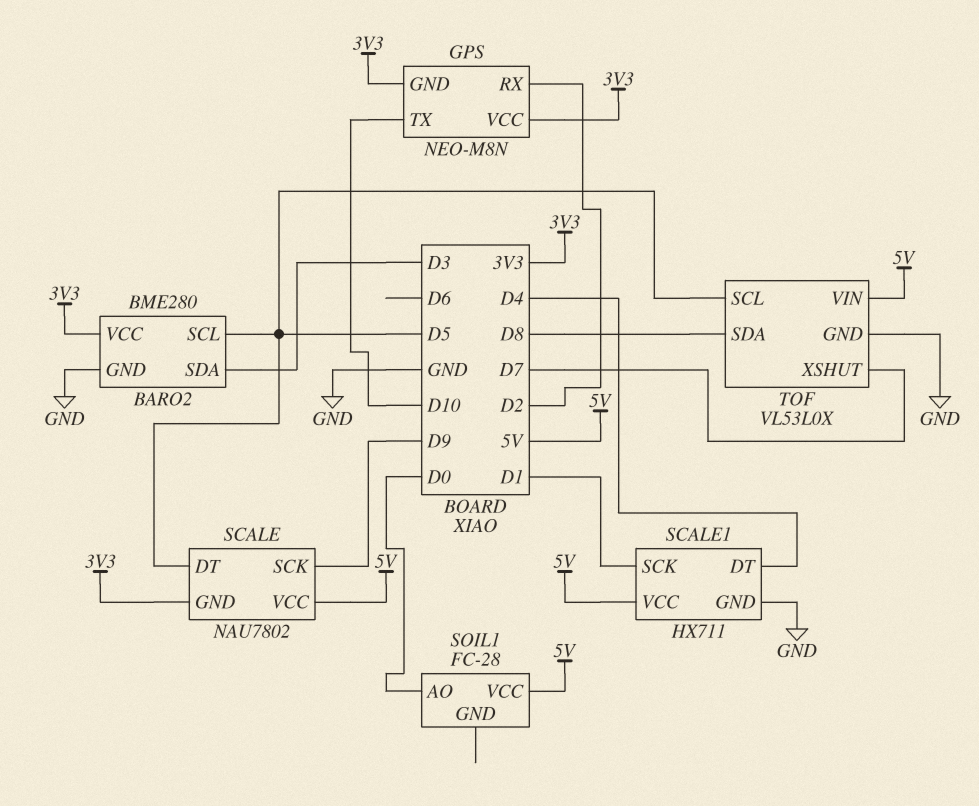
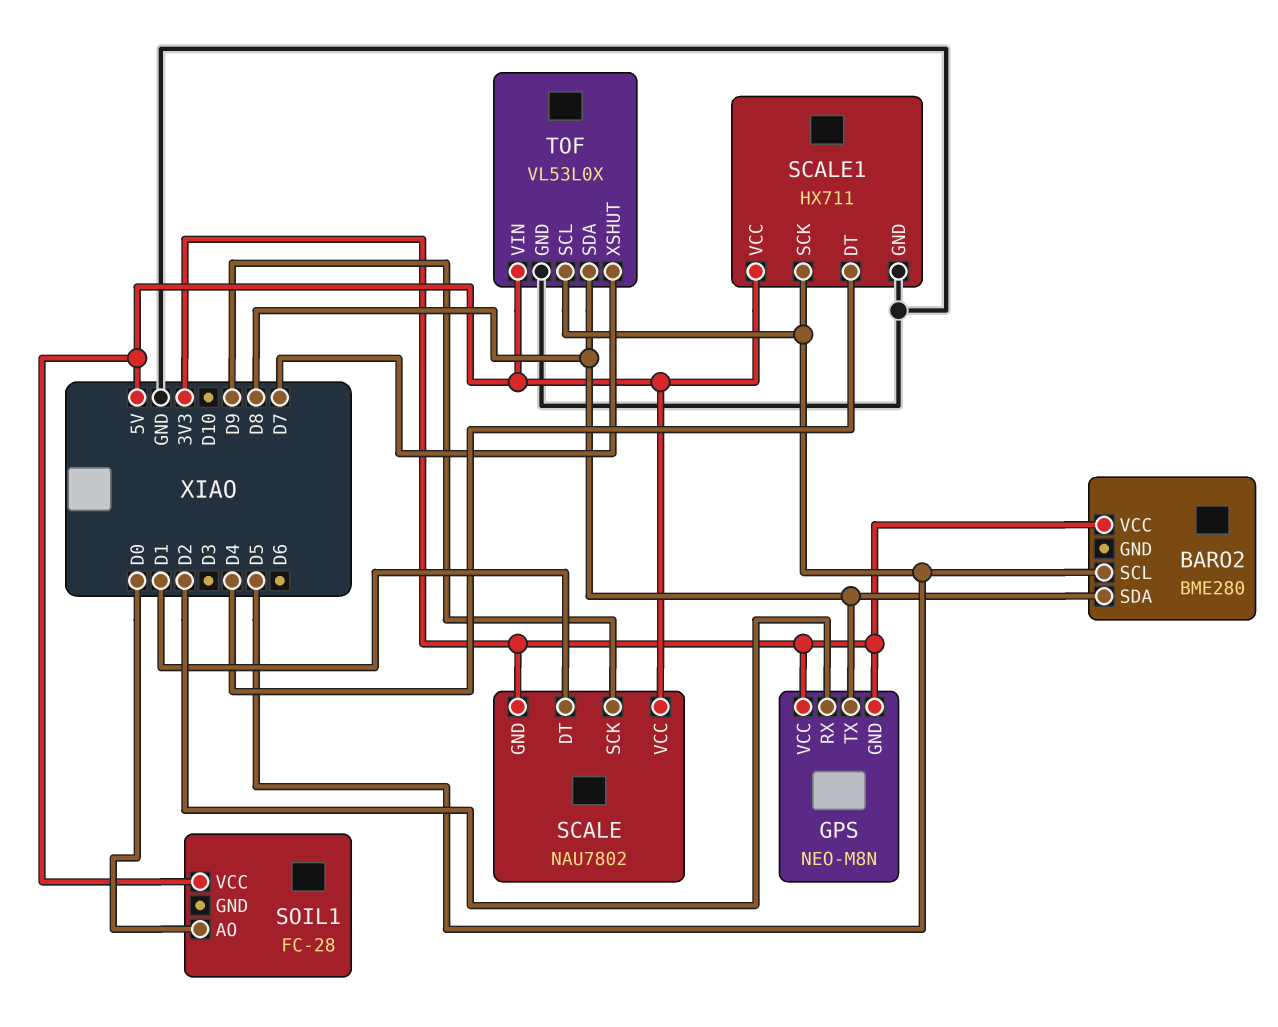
BARO2 pin GND: GND -> none
BARO2 pin SDA: D3 -> D8
GPS pin TX: D10 -> D8
SCALE pin DT: D5 -> D1
SCALE1 pin SCK: D1 -> D5

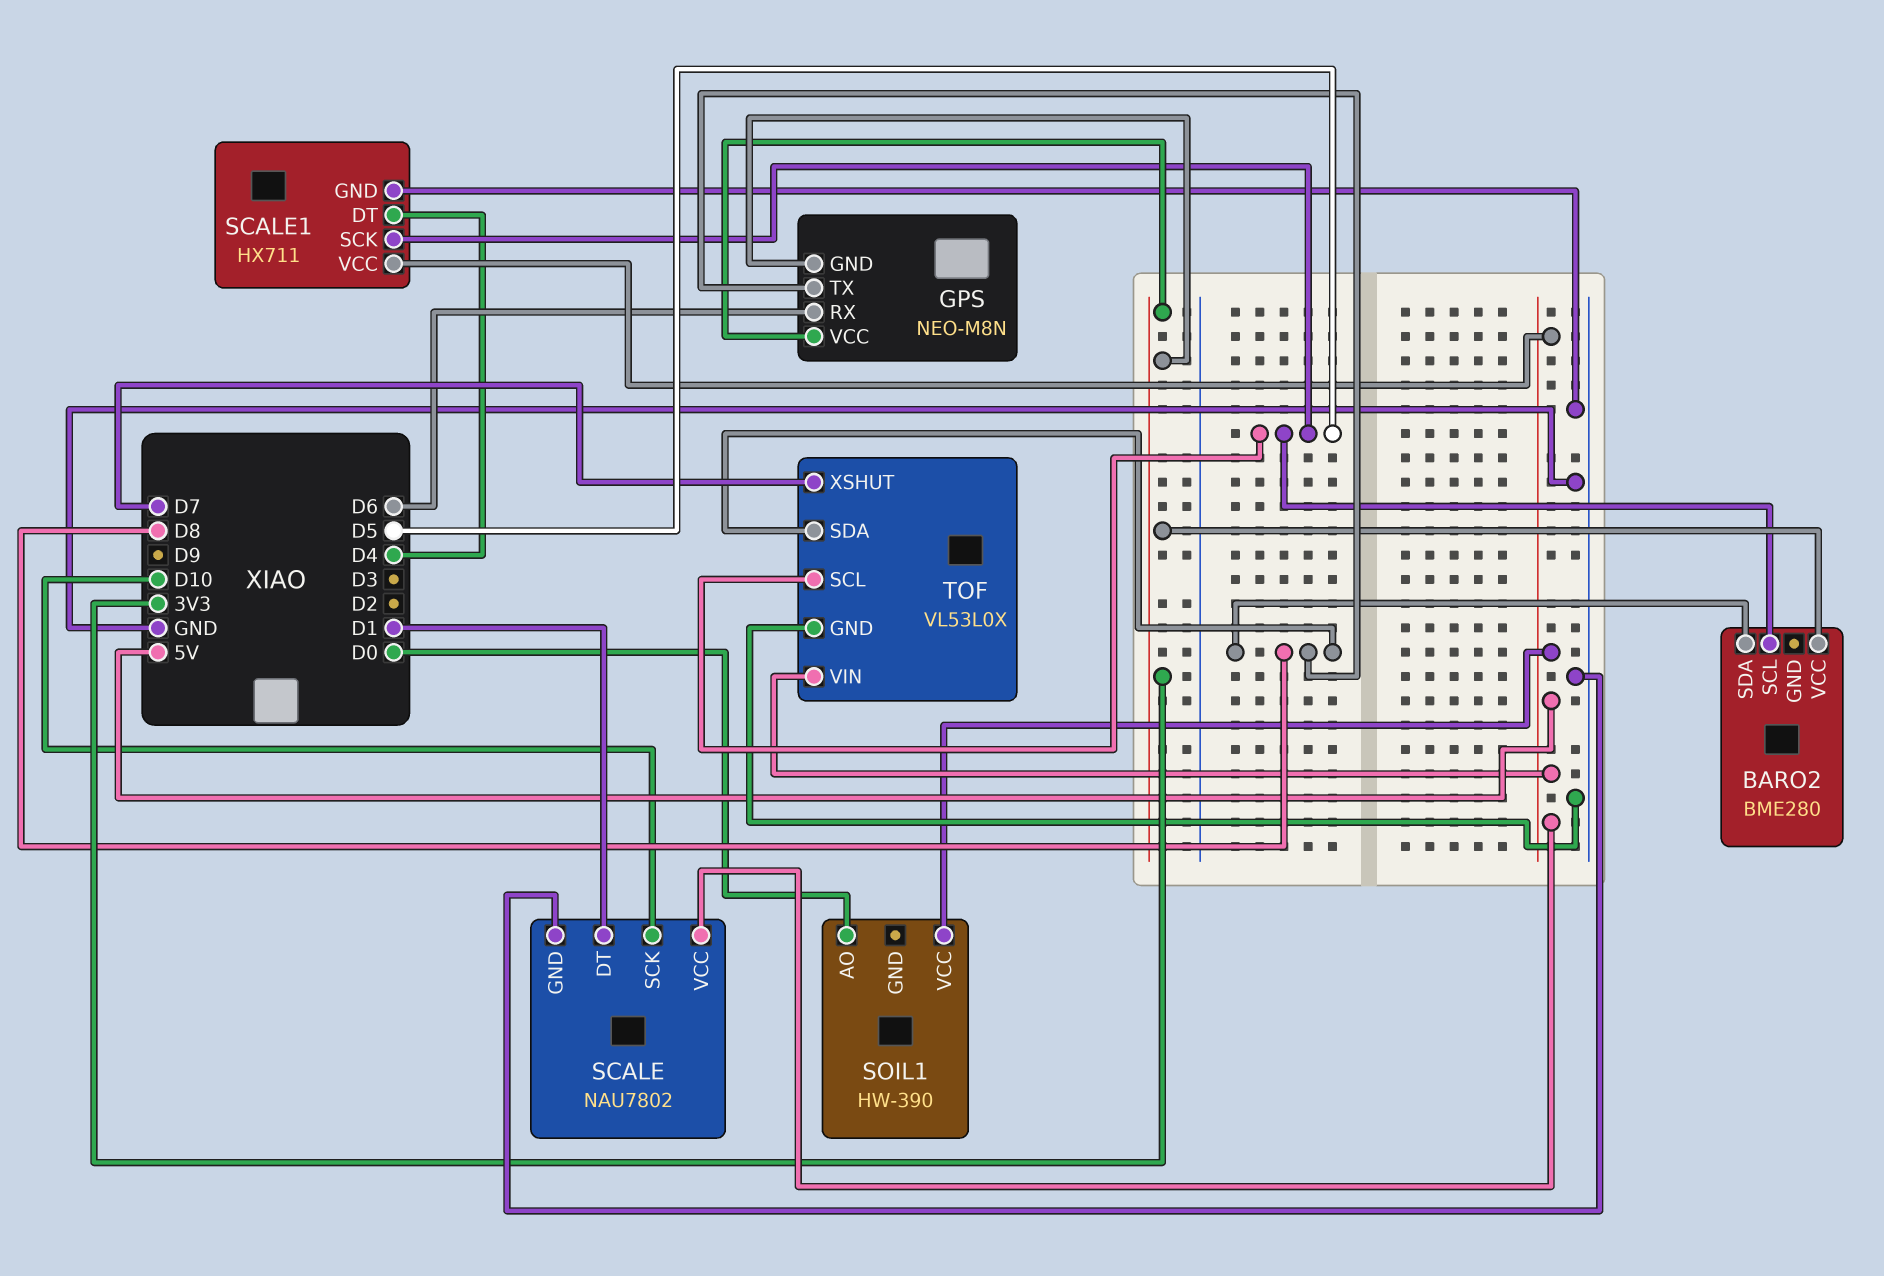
GPS pin RX: D2 -> D6
SCALE pin GND: 3V3 -> GND
SCALE pin SCK: D9 -> D10
SOIL1: FC-28 -> HW-390

